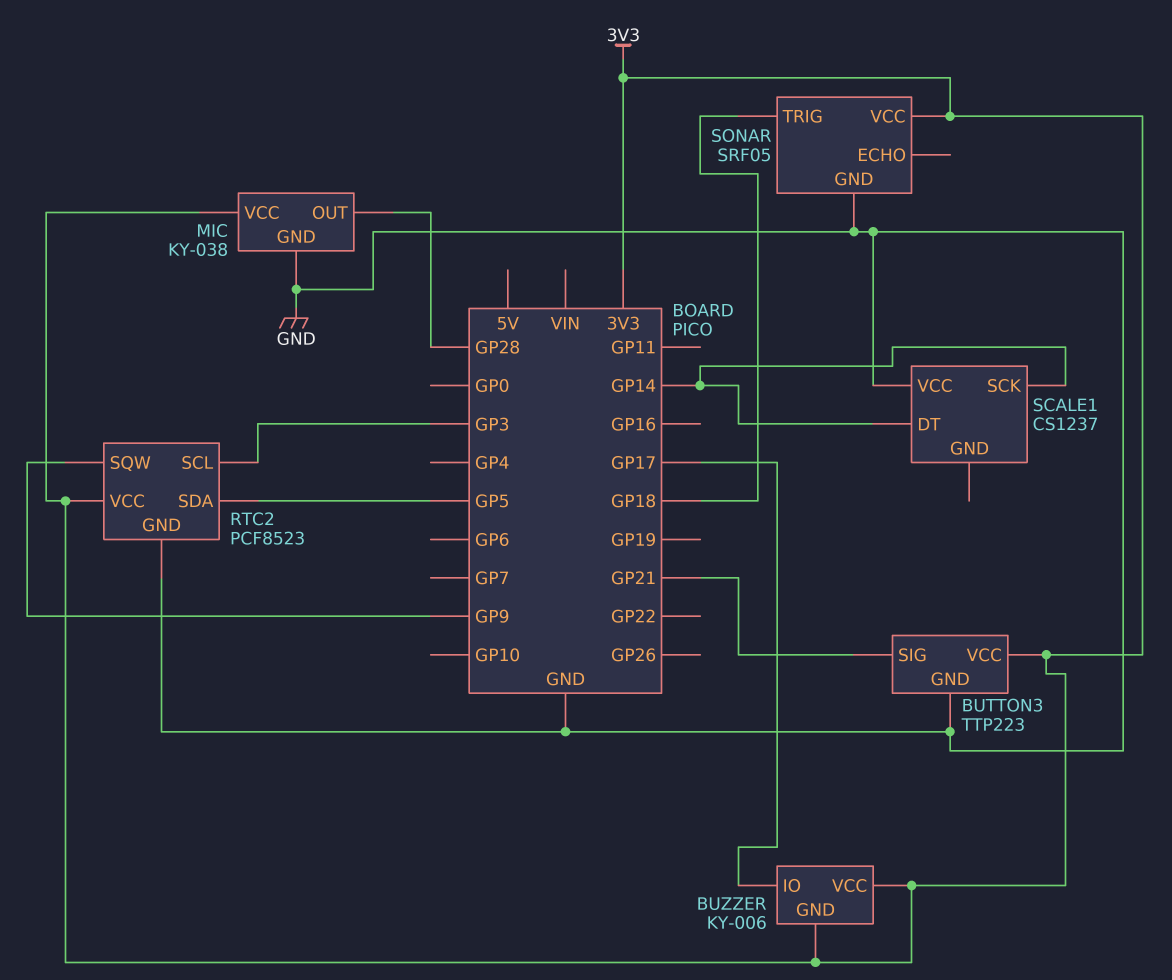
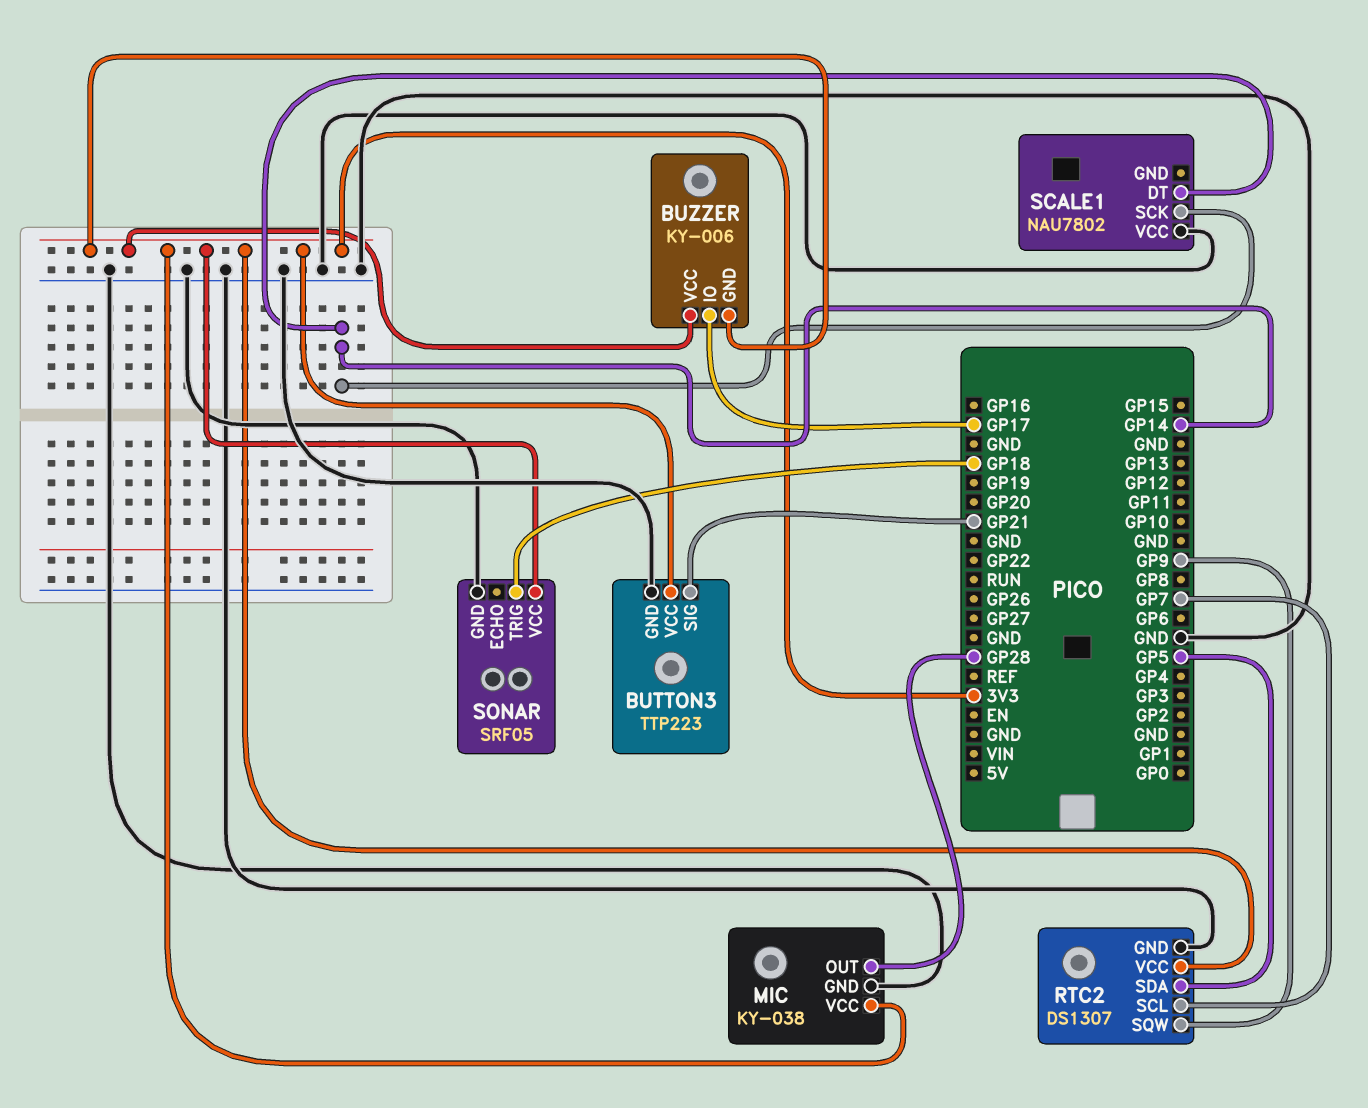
RTC2: PCF8523 -> DS1307
RTC2 pin SCL: GP3 -> GP7
SCALE1: CS1237 -> NAU7802

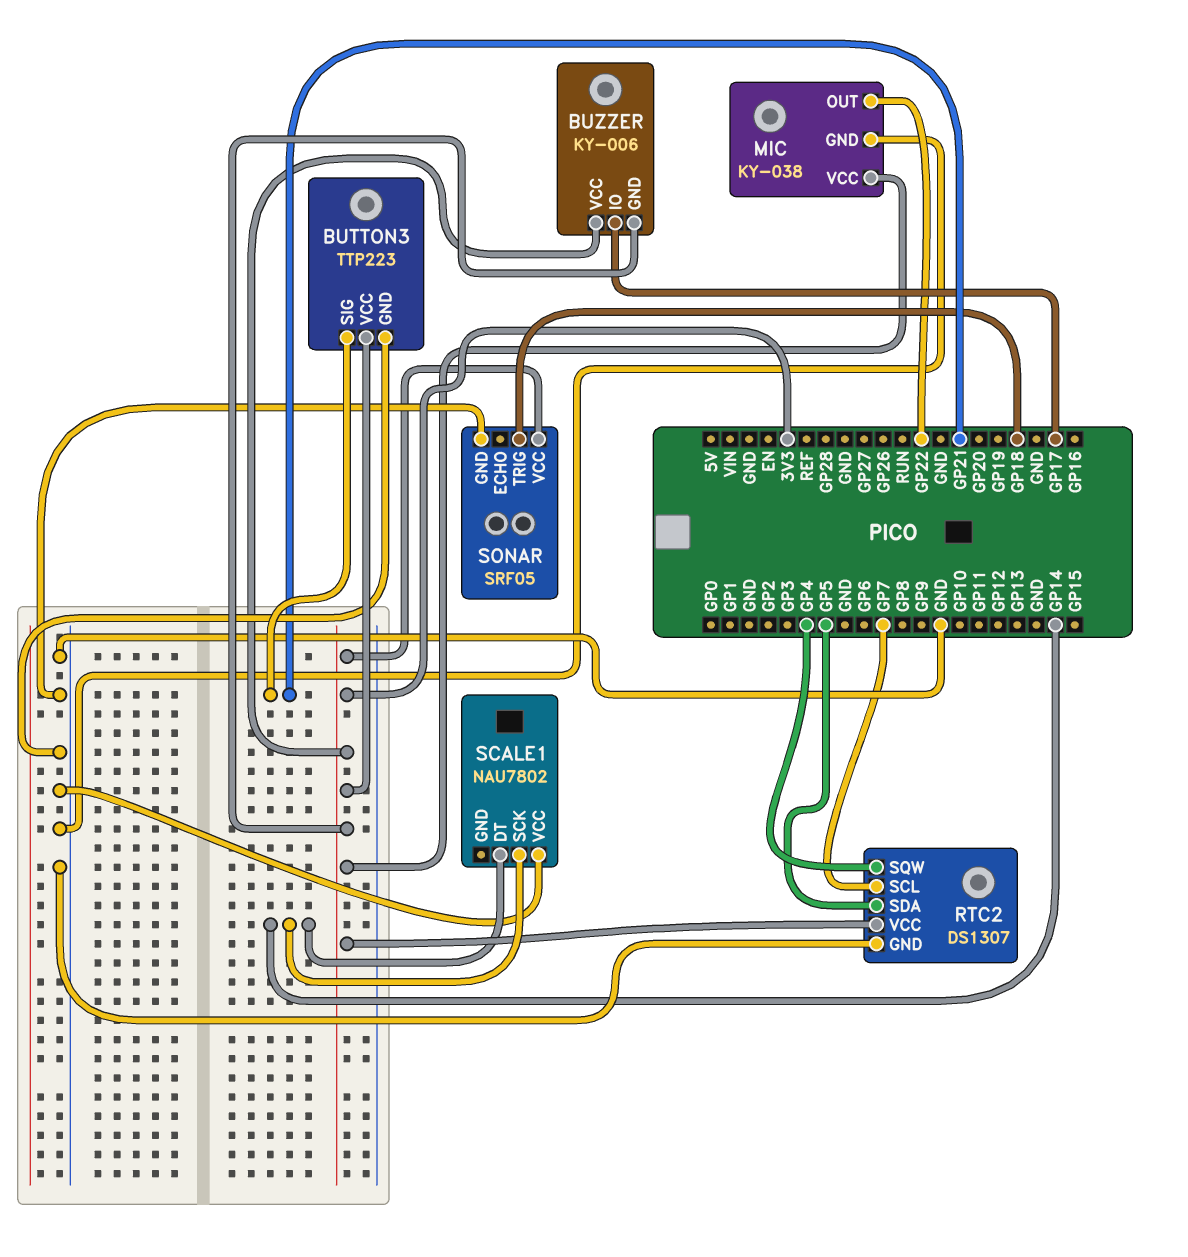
MIC pin OUT: GP28 -> GP22
RTC2 pin SQW: GP9 -> GP4

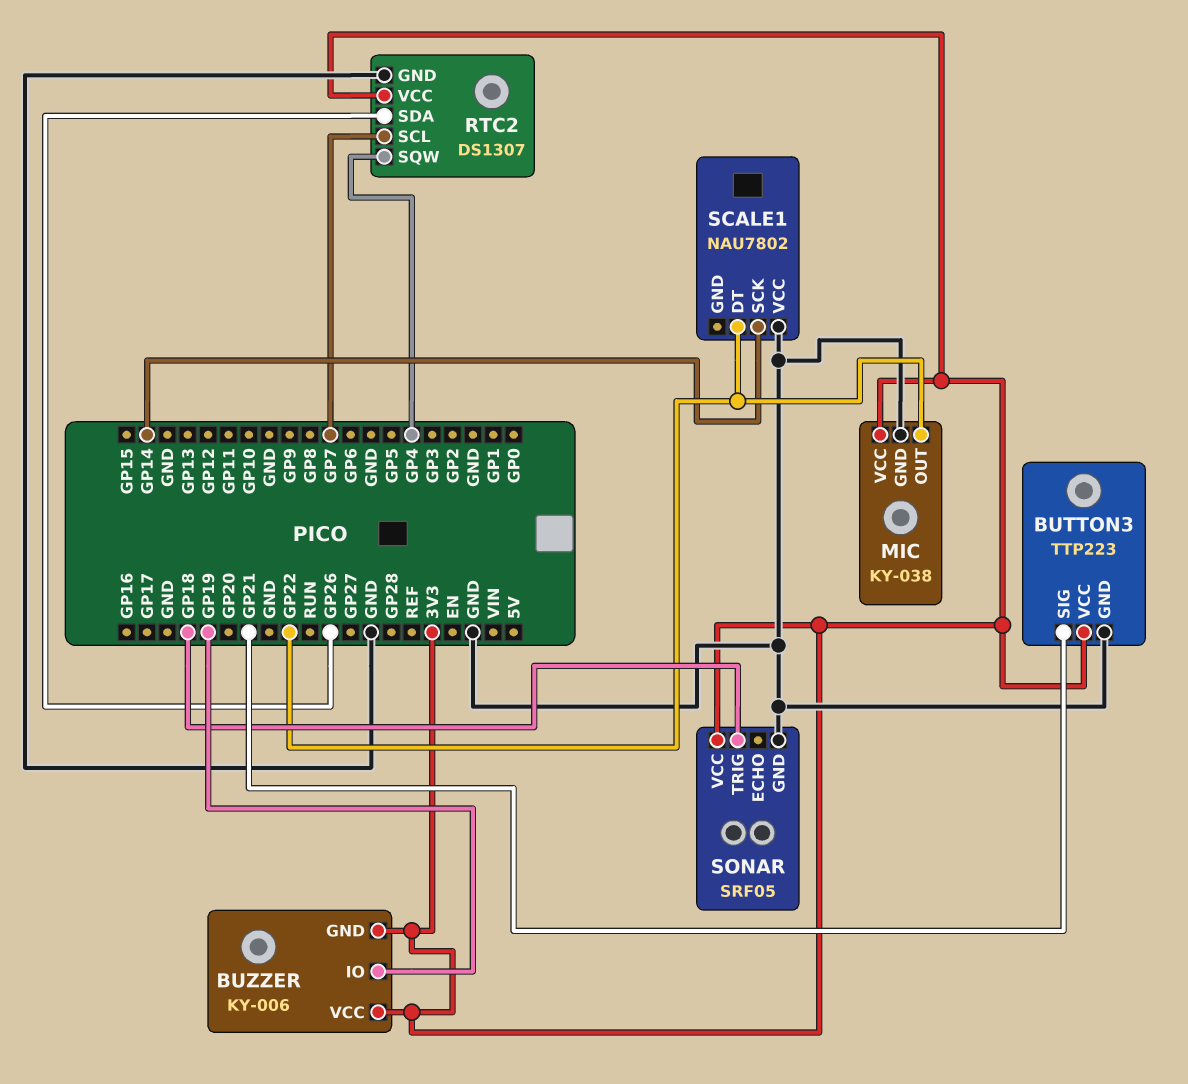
BUZZER pin IO: GP17 -> GP19
RTC2 pin SDA: GP5 -> GP26
SCALE1 pin DT: GP14 -> GP22

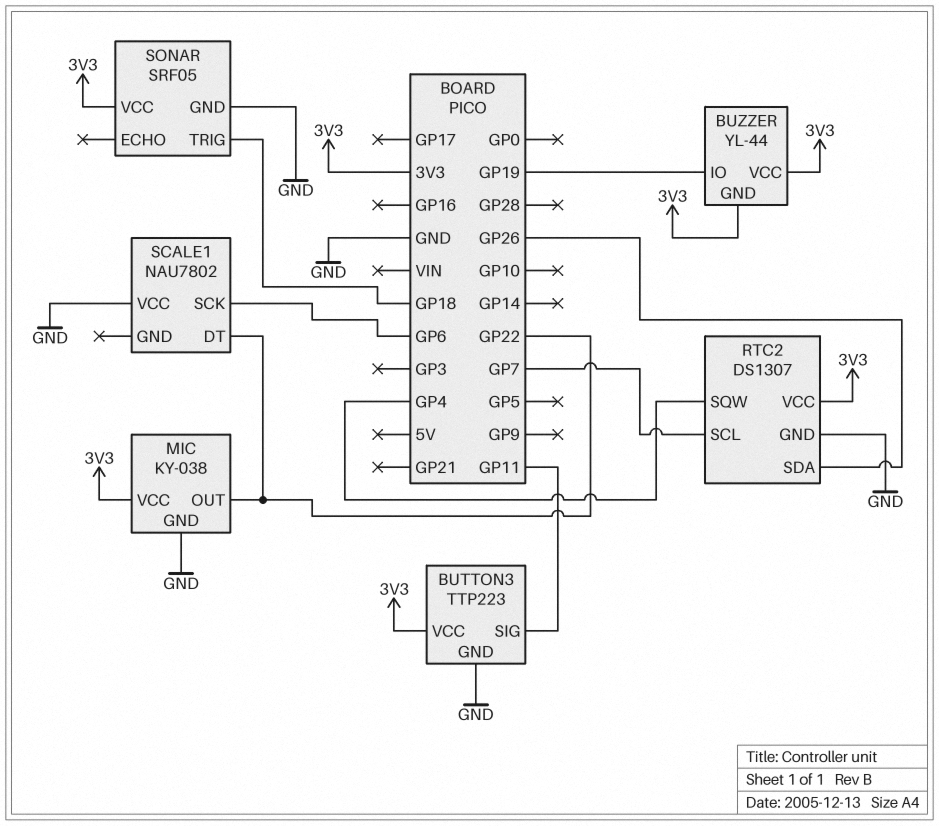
BUTTON3 pin SIG: GP21 -> GP11
BUZZER: KY-006 -> YL-44
SCALE1 pin SCK: GP14 -> GP6

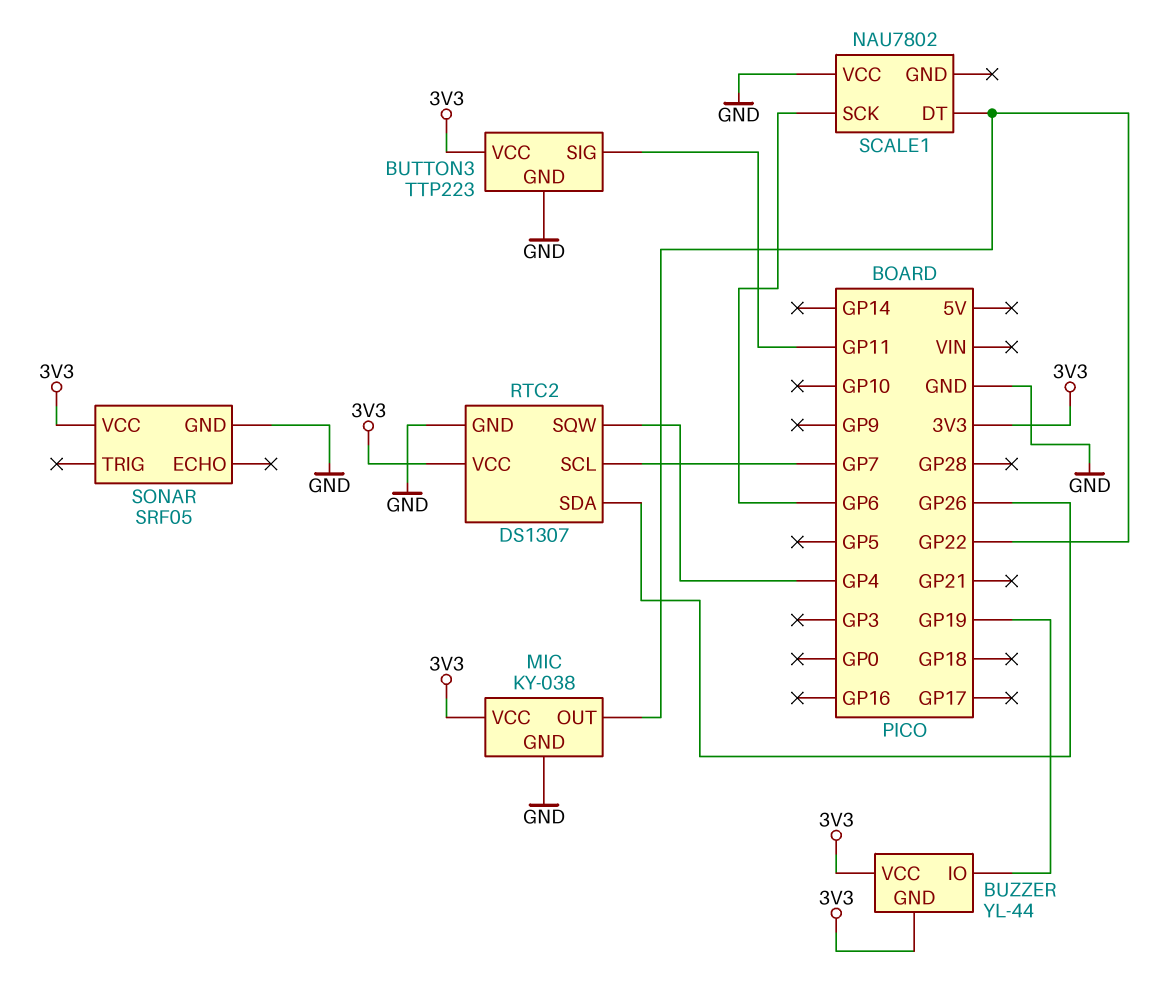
SONAR pin TRIG: GP18 -> none

